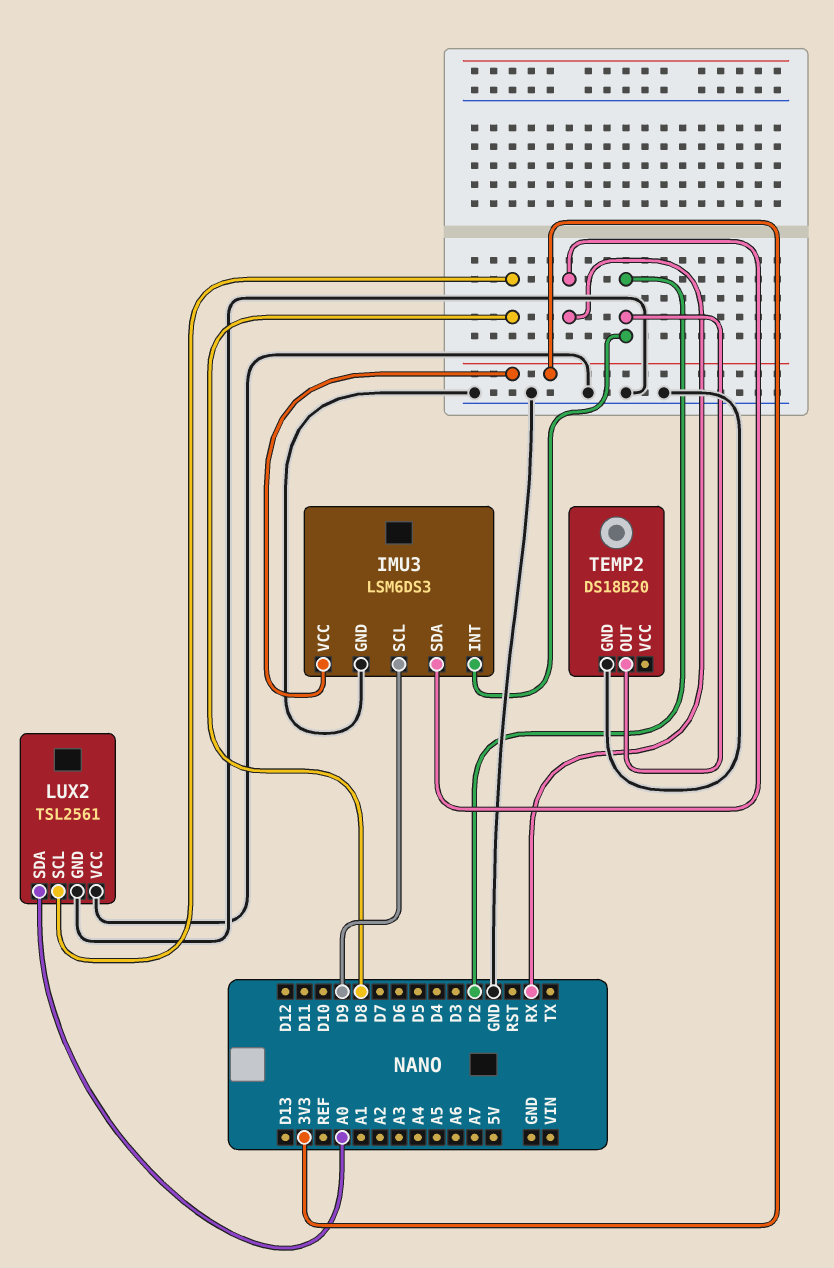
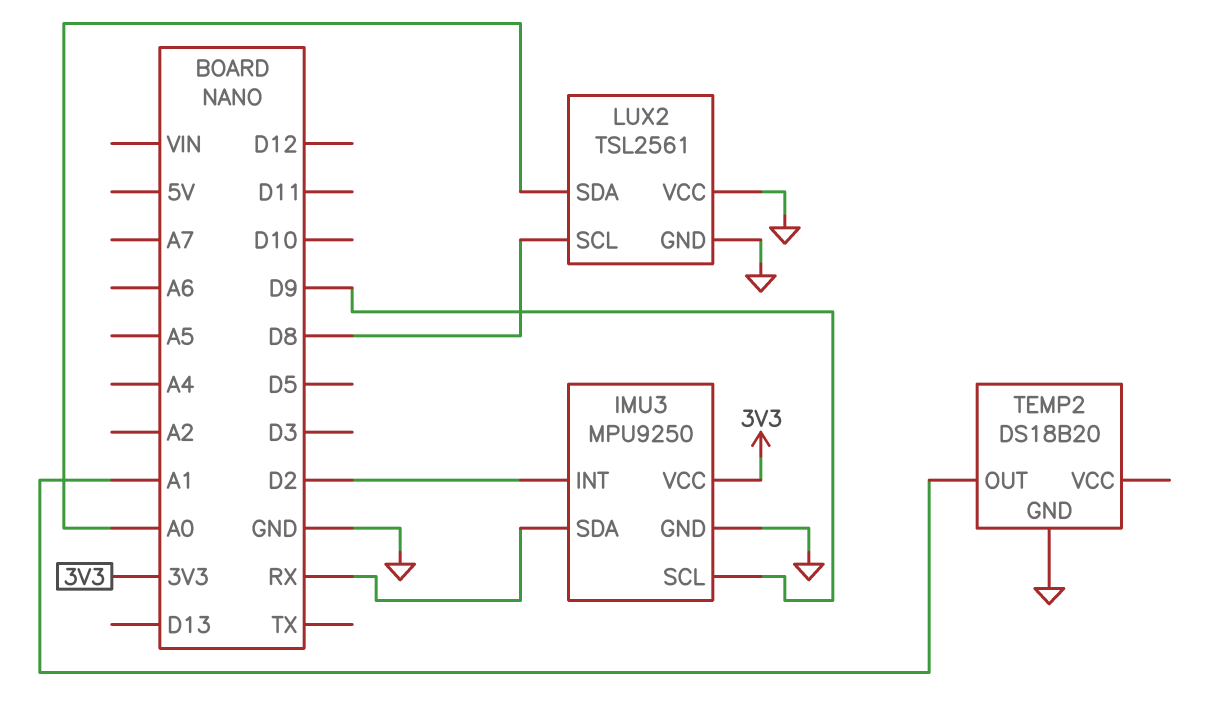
IMU3: LSM6DS3 -> MPU9250
TEMP2 pin OUT: D2 -> A1

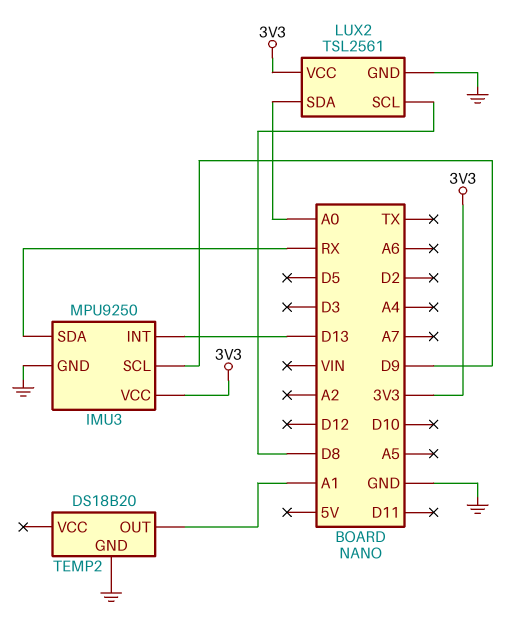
IMU3 pin INT: D2 -> D13
LUX2 pin VCC: GND -> 3V3

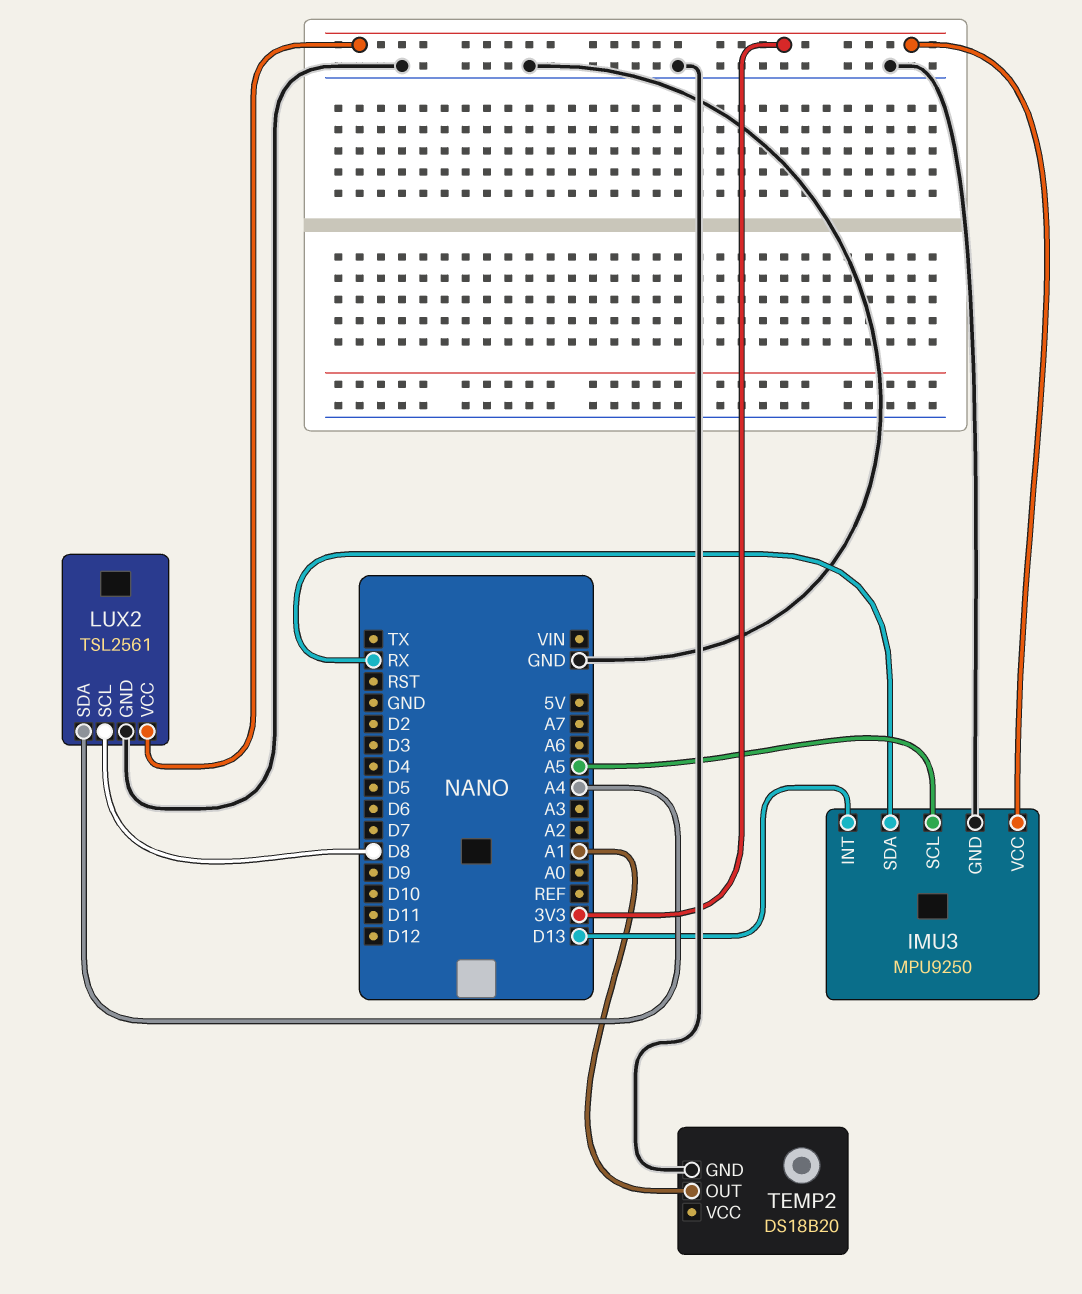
IMU3 pin SCL: D9 -> A5
LUX2 pin SDA: A0 -> A4

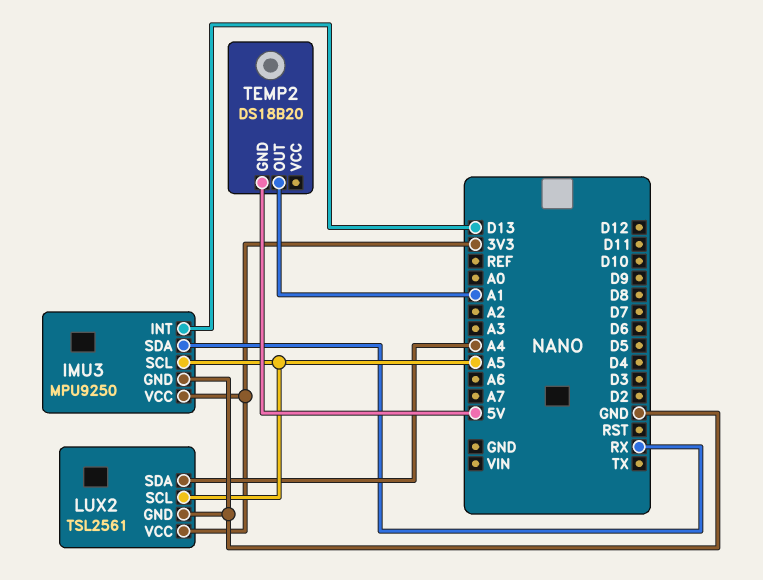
LUX2 pin SCL: D8 -> A5
TEMP2 pin GND: GND -> 5V

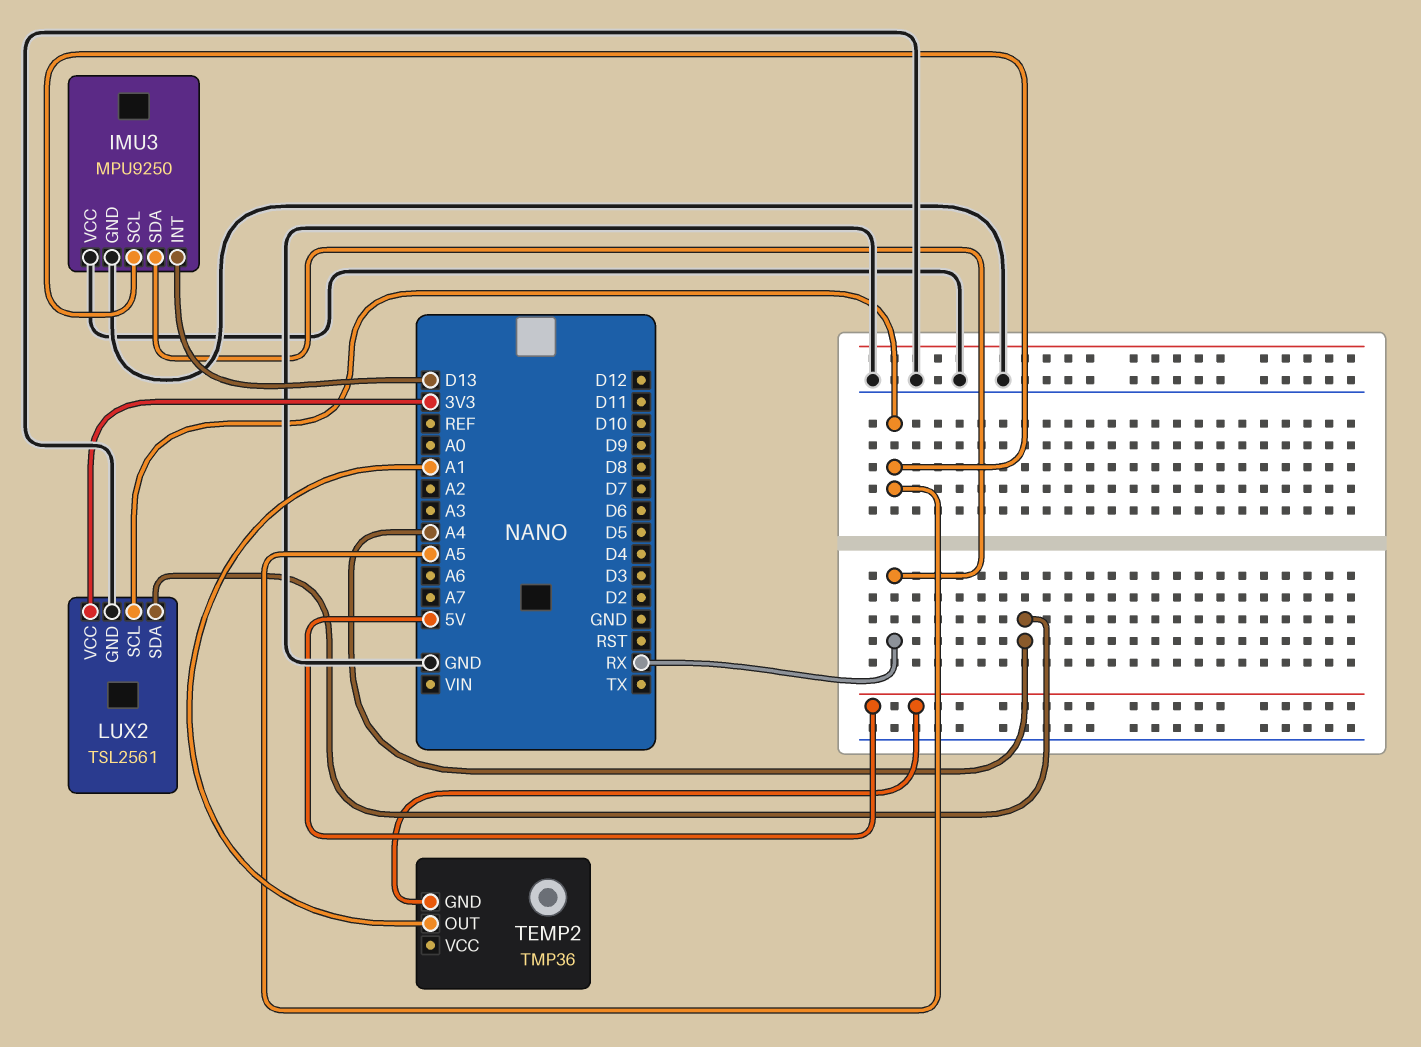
IMU3 pin VCC: 3V3 -> GND
TEMP2: DS18B20 -> TMP36

